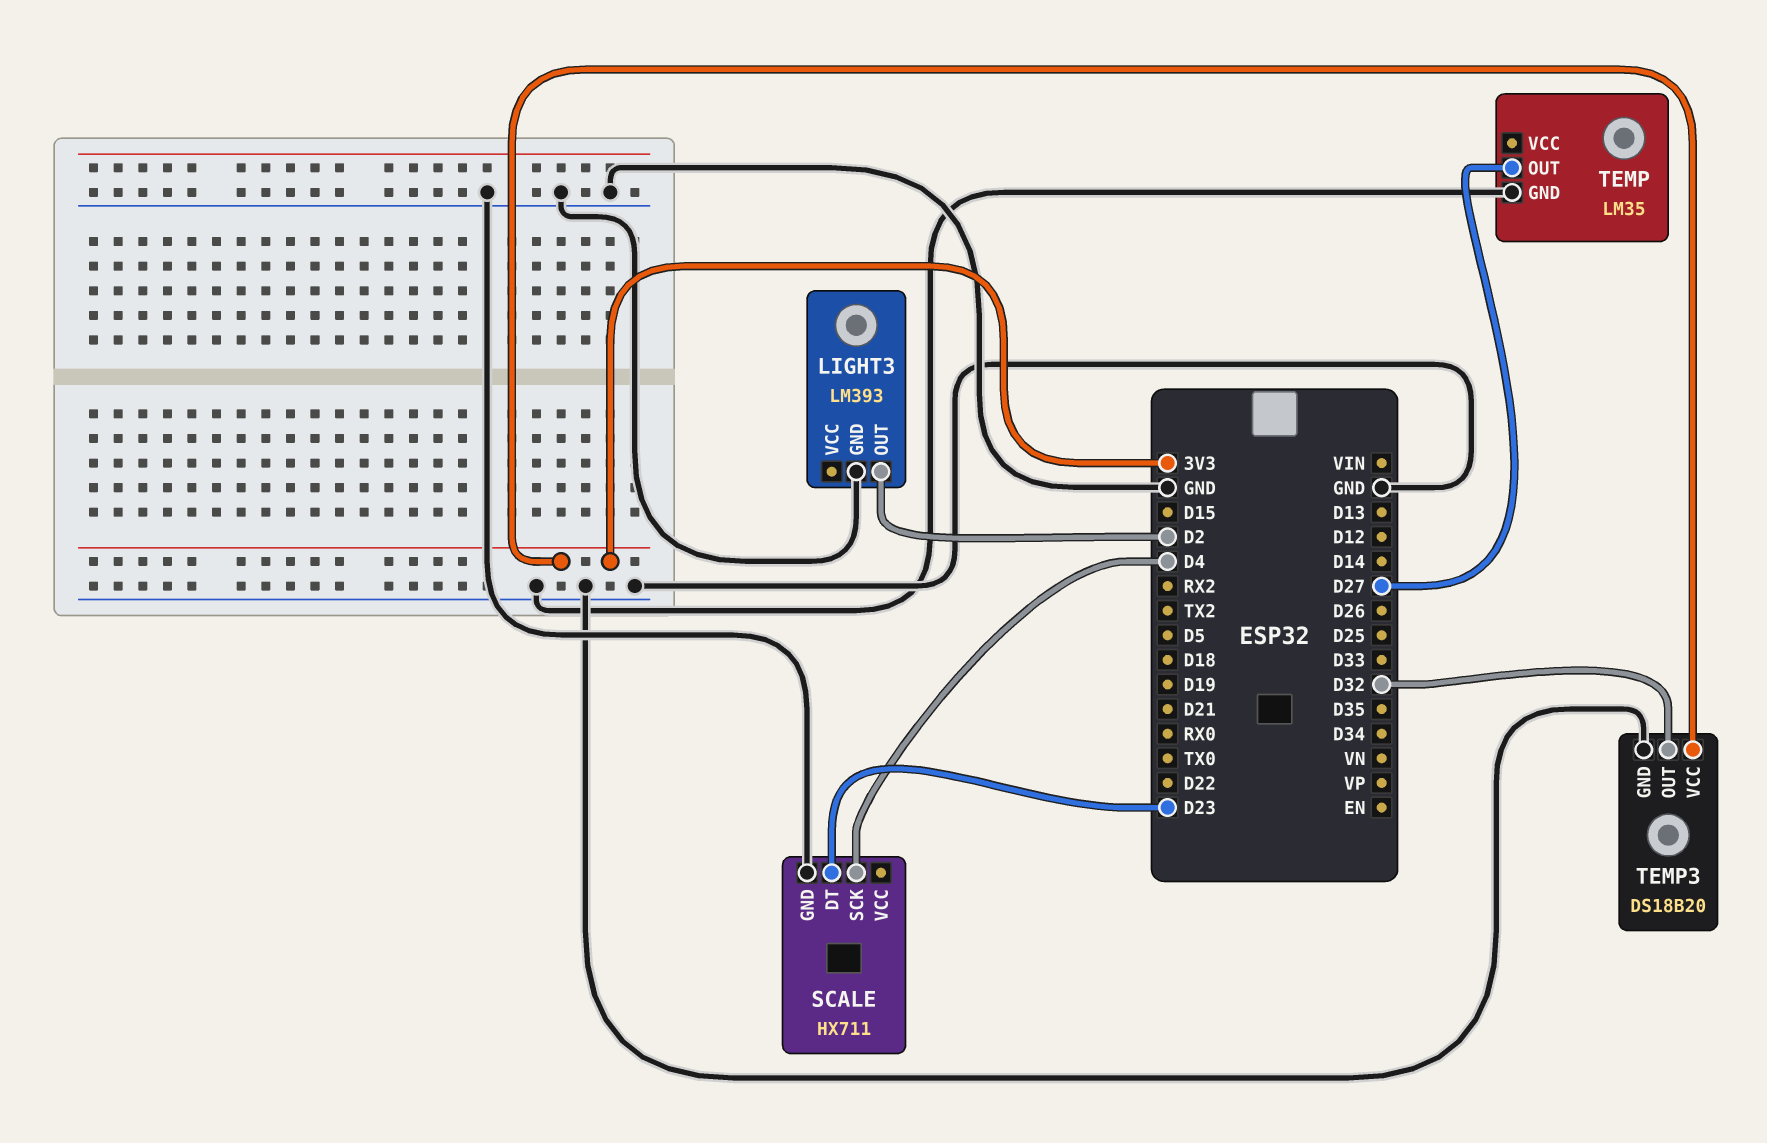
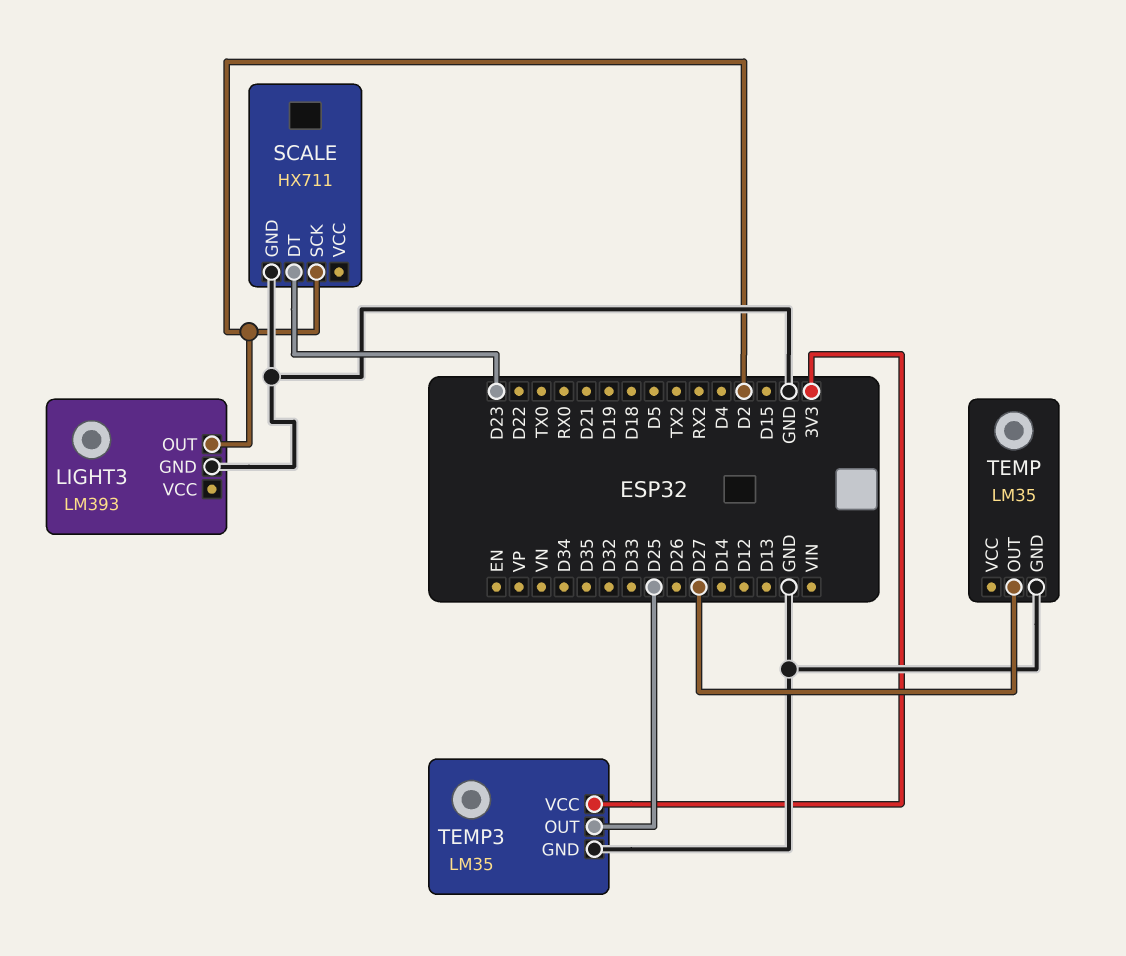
SCALE pin SCK: D4 -> D2
TEMP3: DS18B20 -> LM35
TEMP3 pin OUT: D32 -> D25

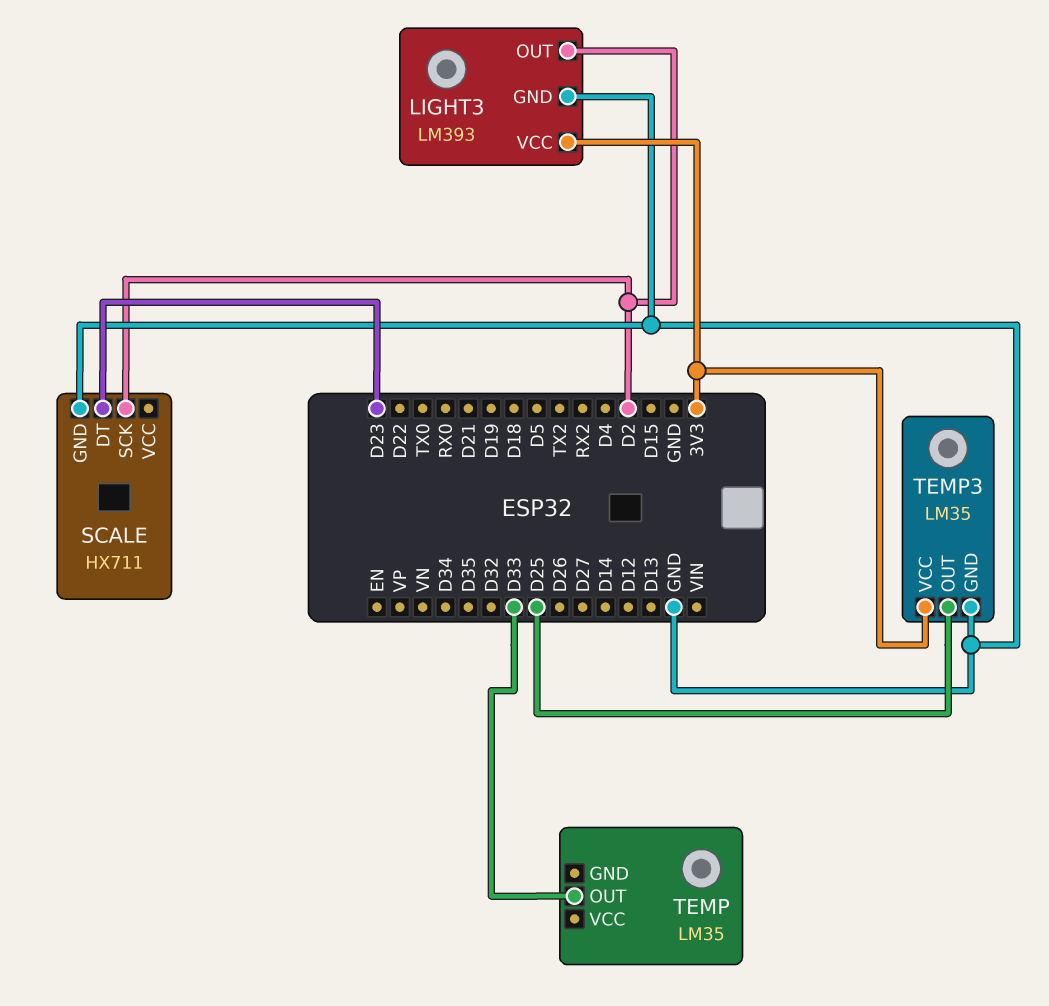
LIGHT3 pin VCC: none -> 3V3
TEMP pin GND: GND -> none
TEMP pin OUT: D27 -> D33

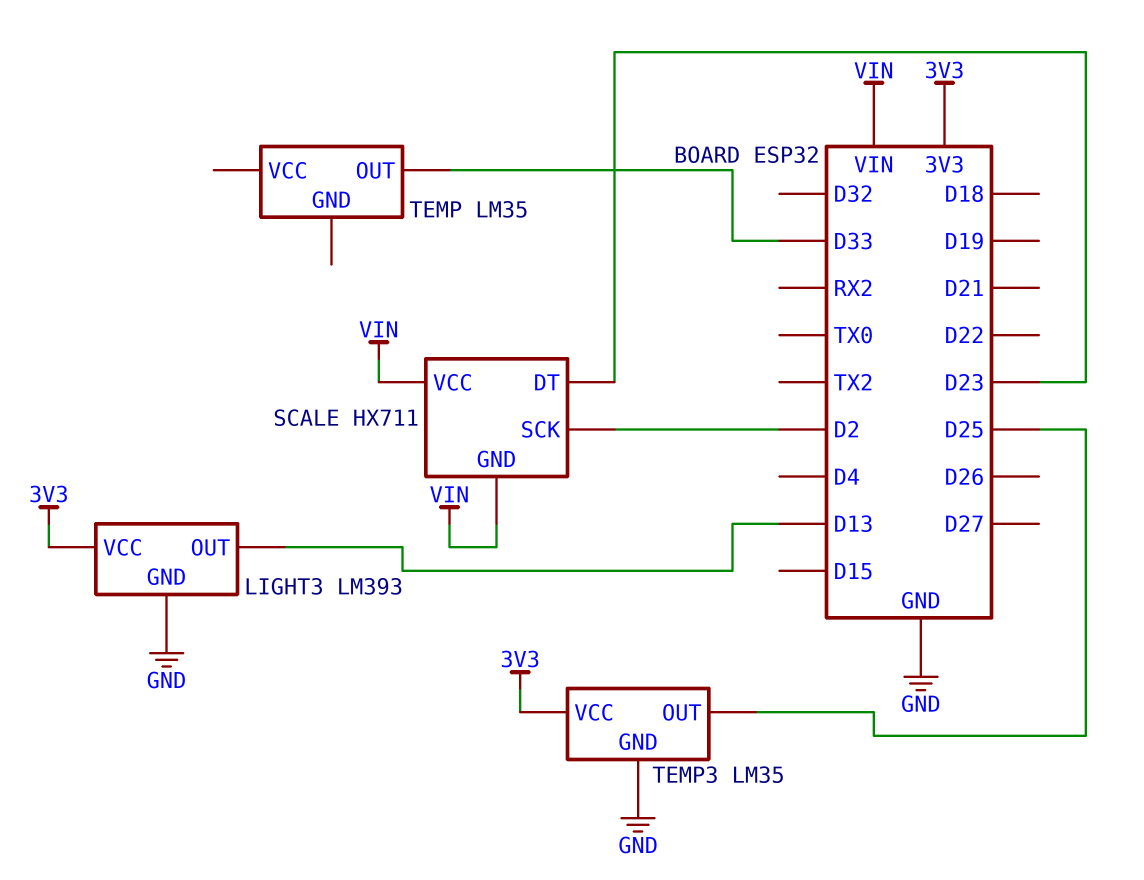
LIGHT3 pin OUT: D2 -> D13
SCALE pin GND: GND -> VIN
SCALE pin VCC: none -> VIN

